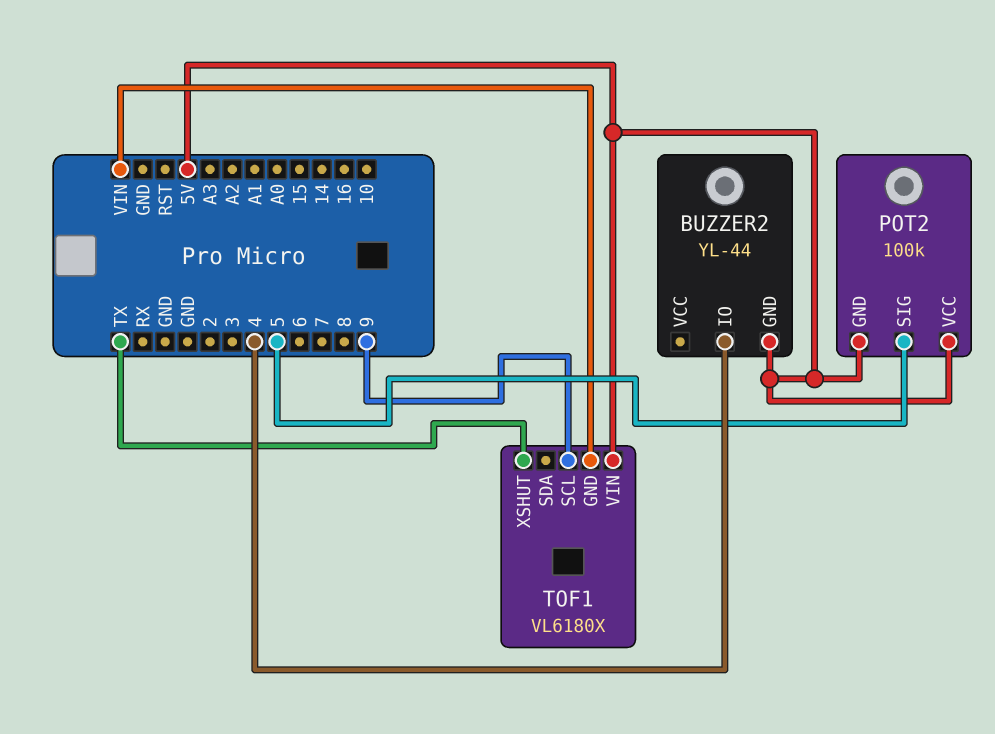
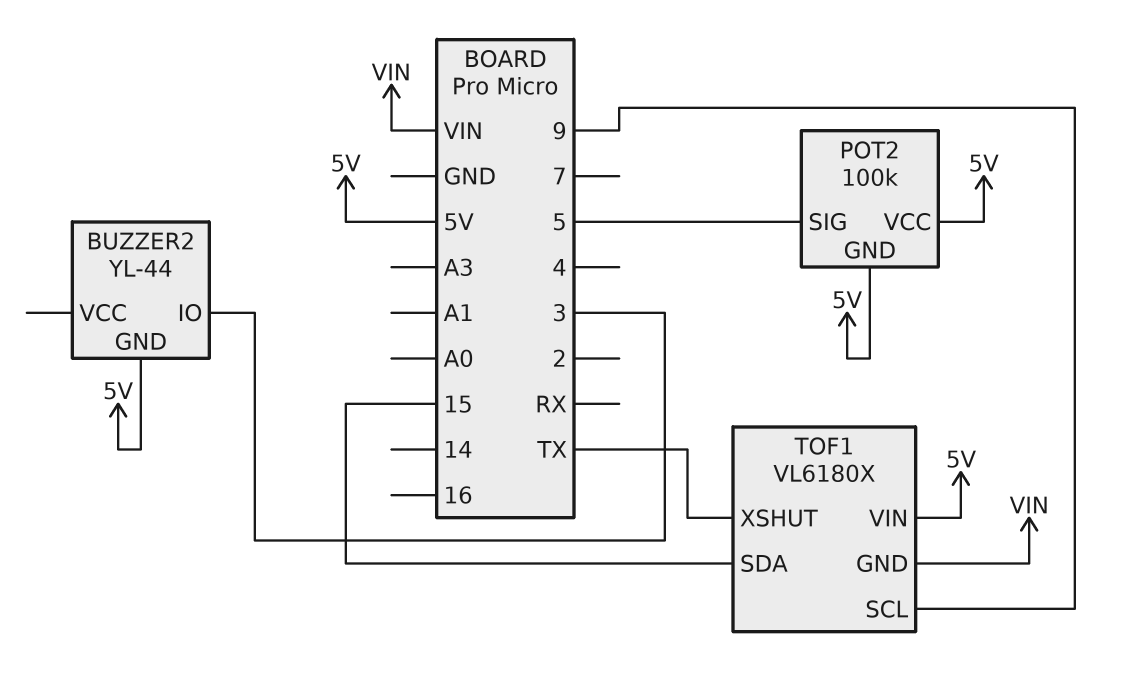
BUZZER2 pin IO: 4 -> 3
TOF1 pin SDA: none -> 15

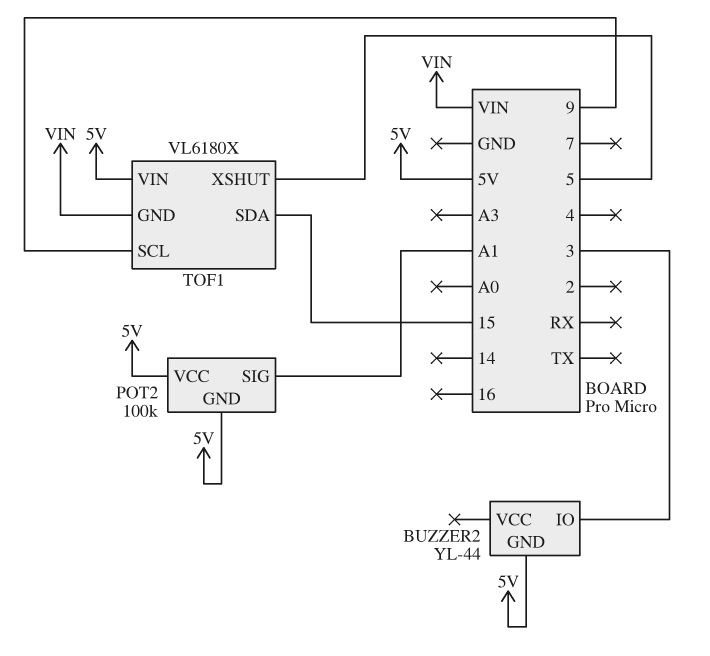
POT2 pin SIG: 5 -> A1
TOF1 pin XSHUT: TX -> 5

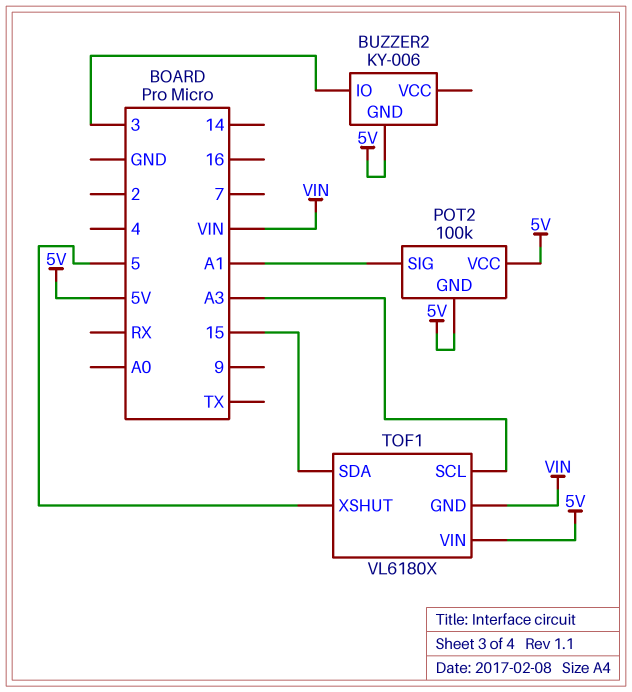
BUZZER2: YL-44 -> KY-006
TOF1 pin SCL: 9 -> A3

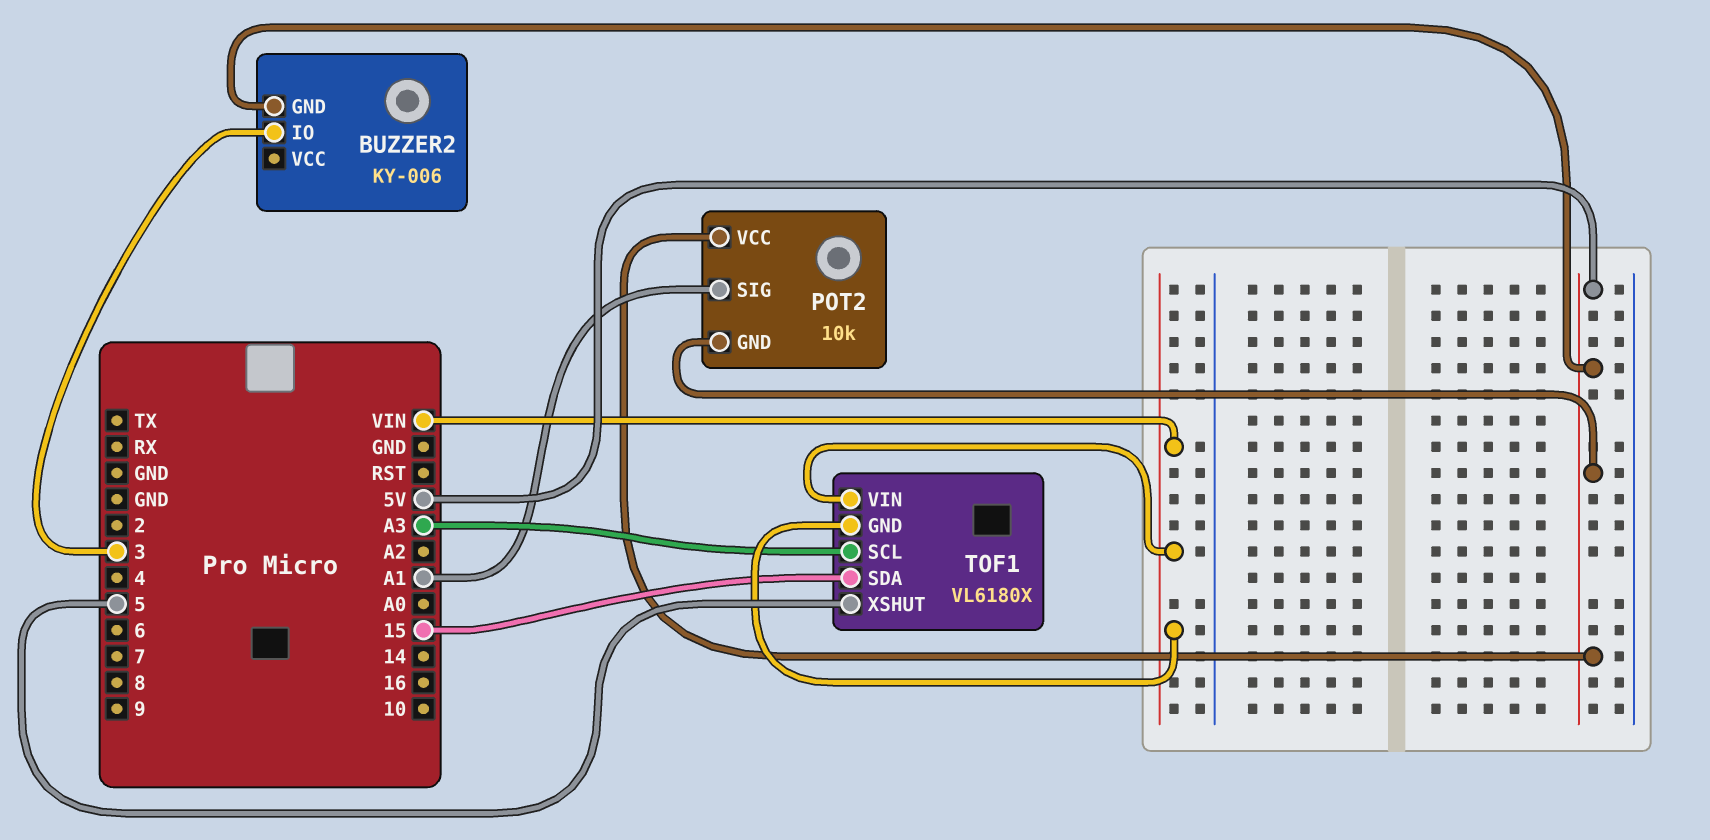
POT2: 100k -> 10k
TOF1 pin VIN: 5V -> VIN

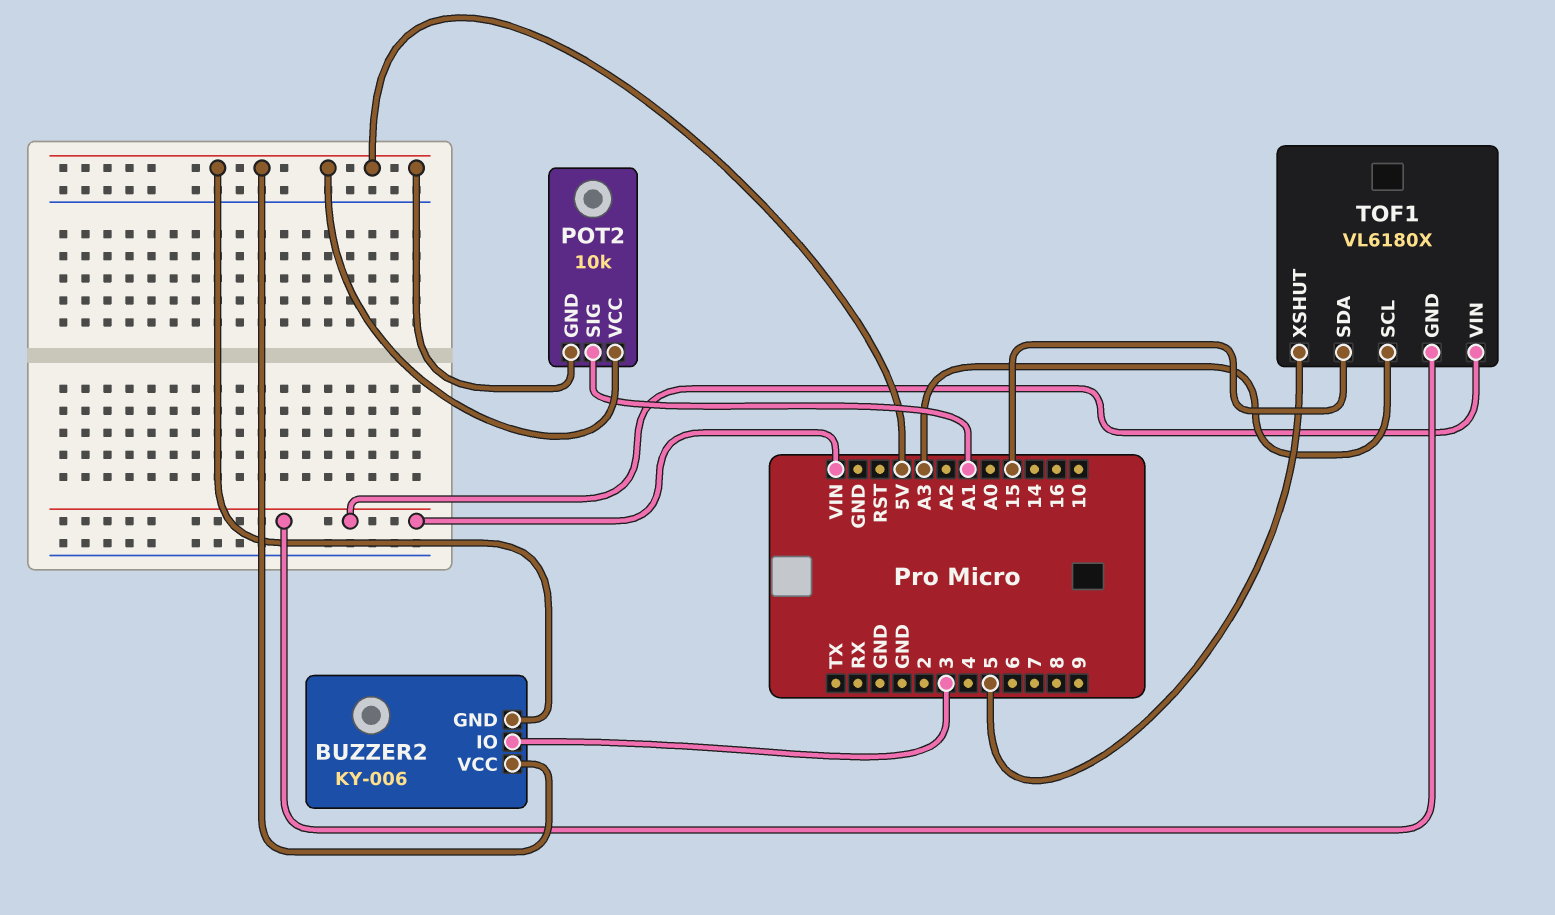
BUZZER2 pin VCC: none -> 5V

